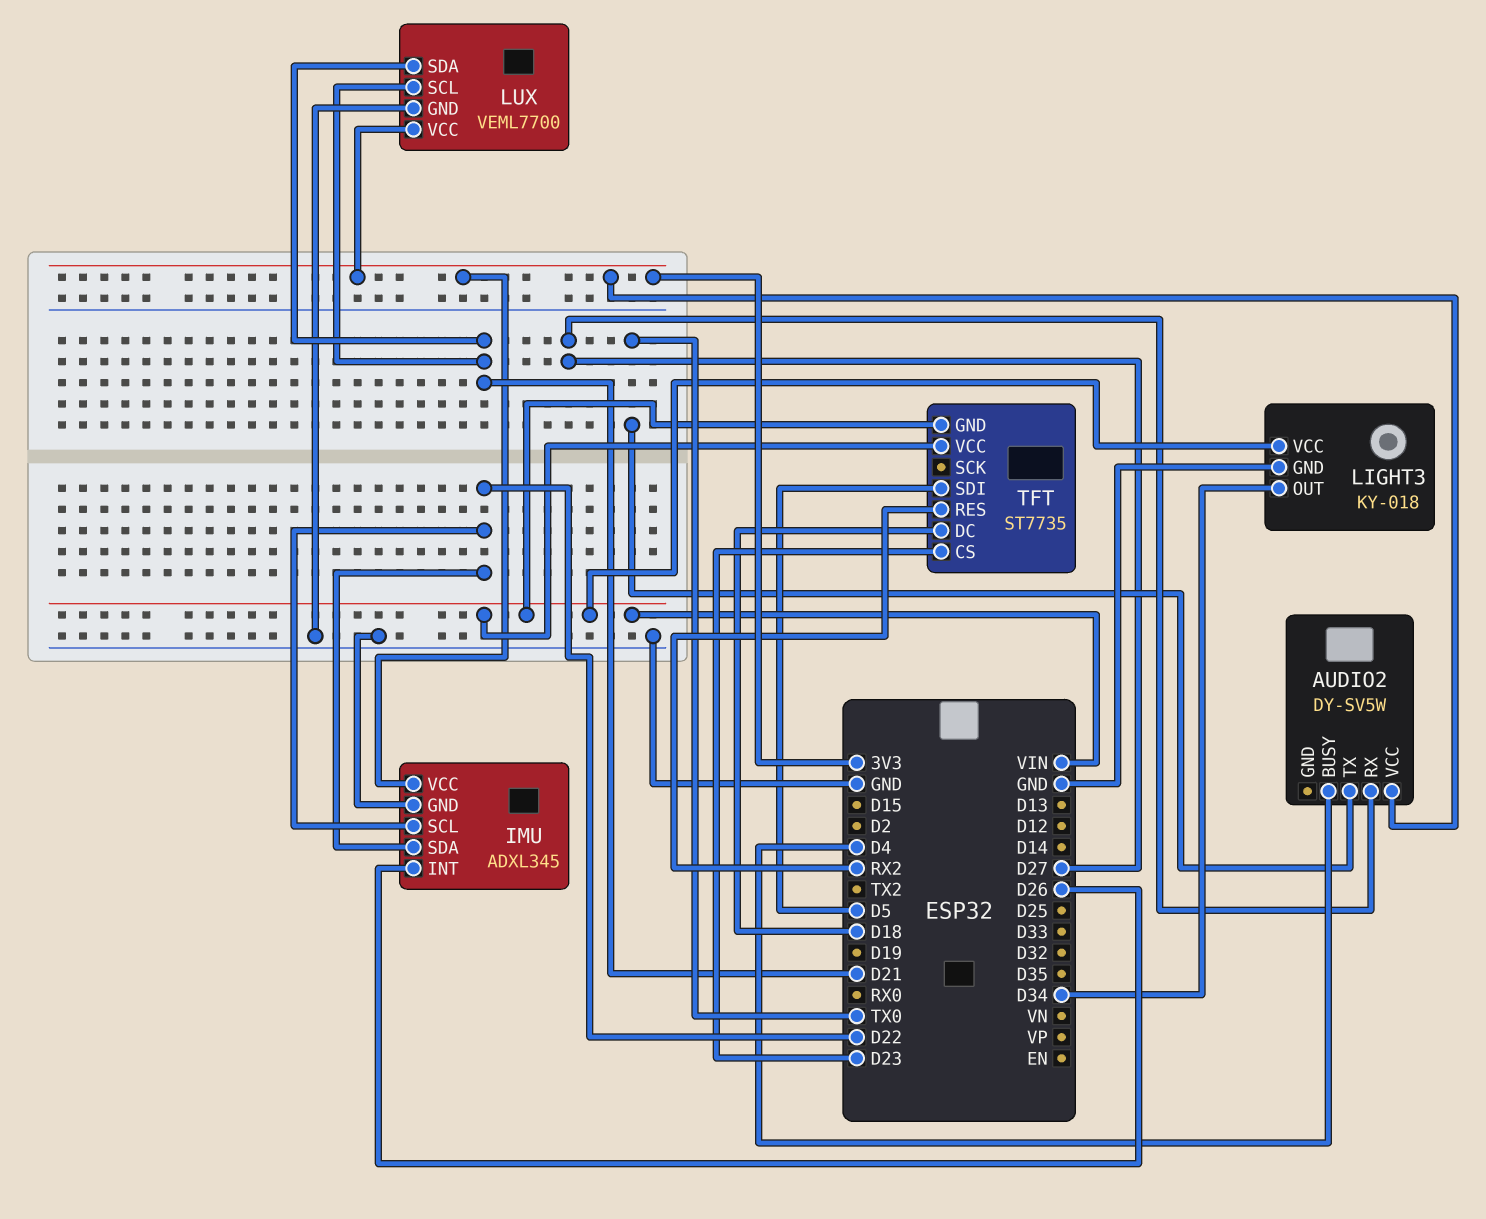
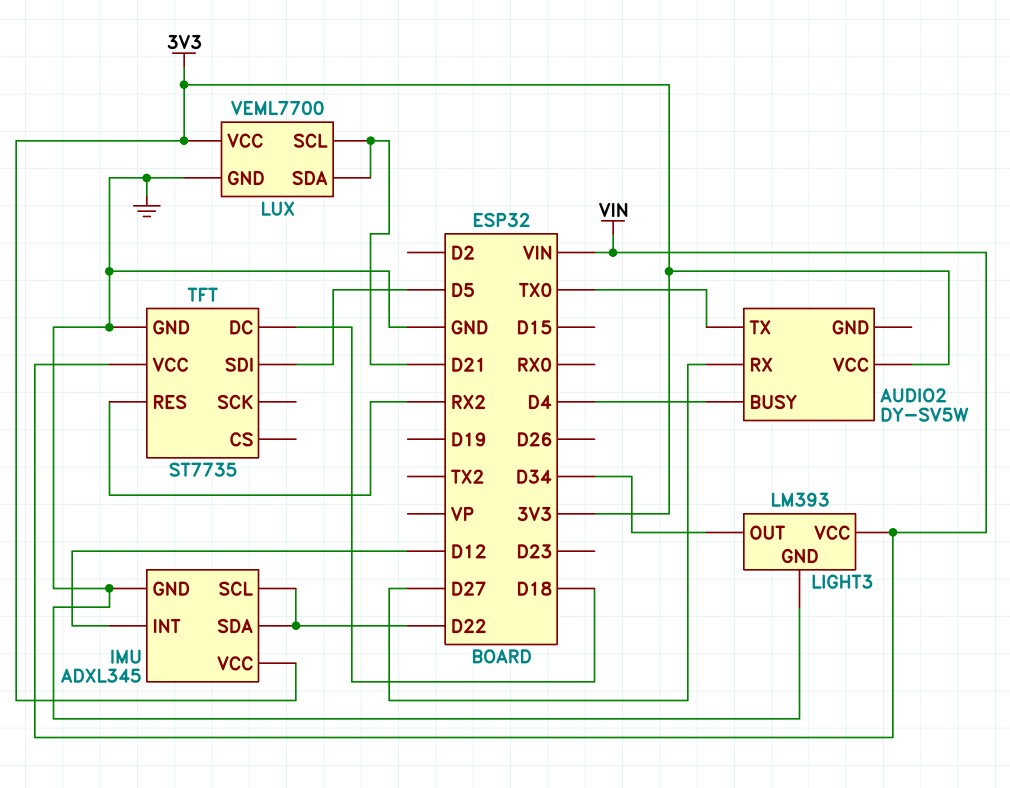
IMU pin INT: D26 -> D12
LIGHT3: KY-018 -> LM393
TFT pin CS: D23 -> none
TFT pin GND: VIN -> GND

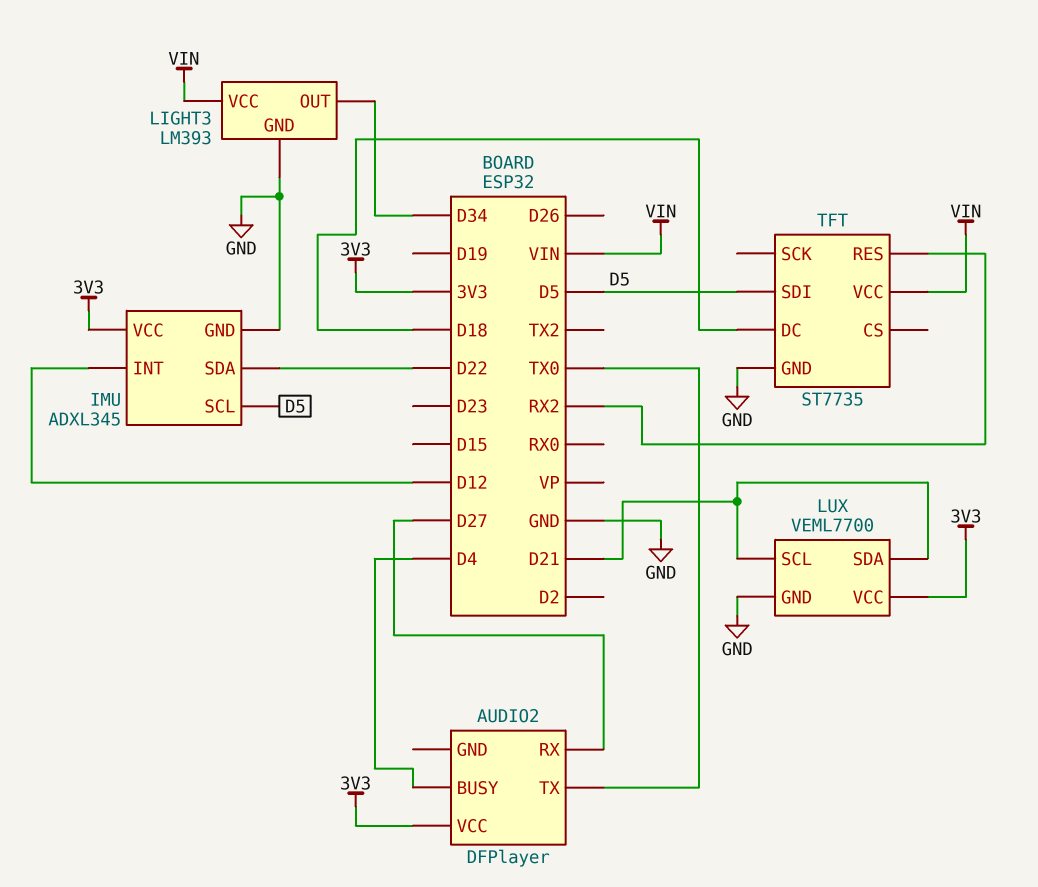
AUDIO2: DY-SV5W -> DFPlayer
IMU pin SCL: D22 -> D5

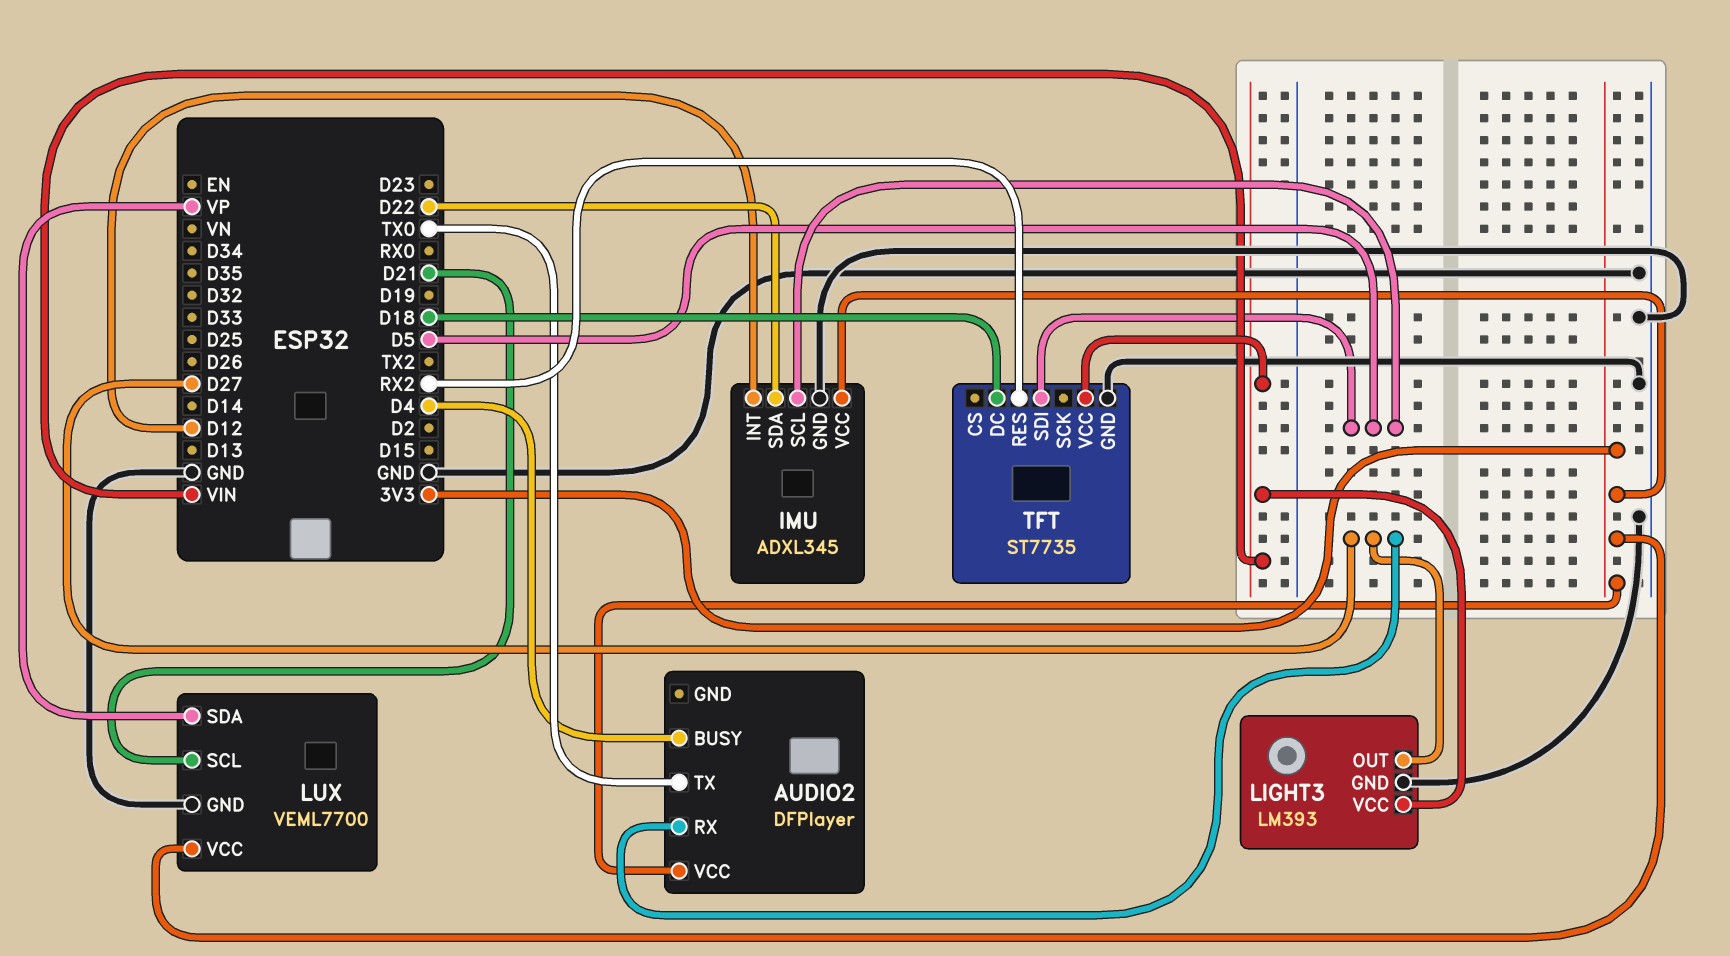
LIGHT3 pin OUT: D34 -> D27
LUX pin SDA: D21 -> VP

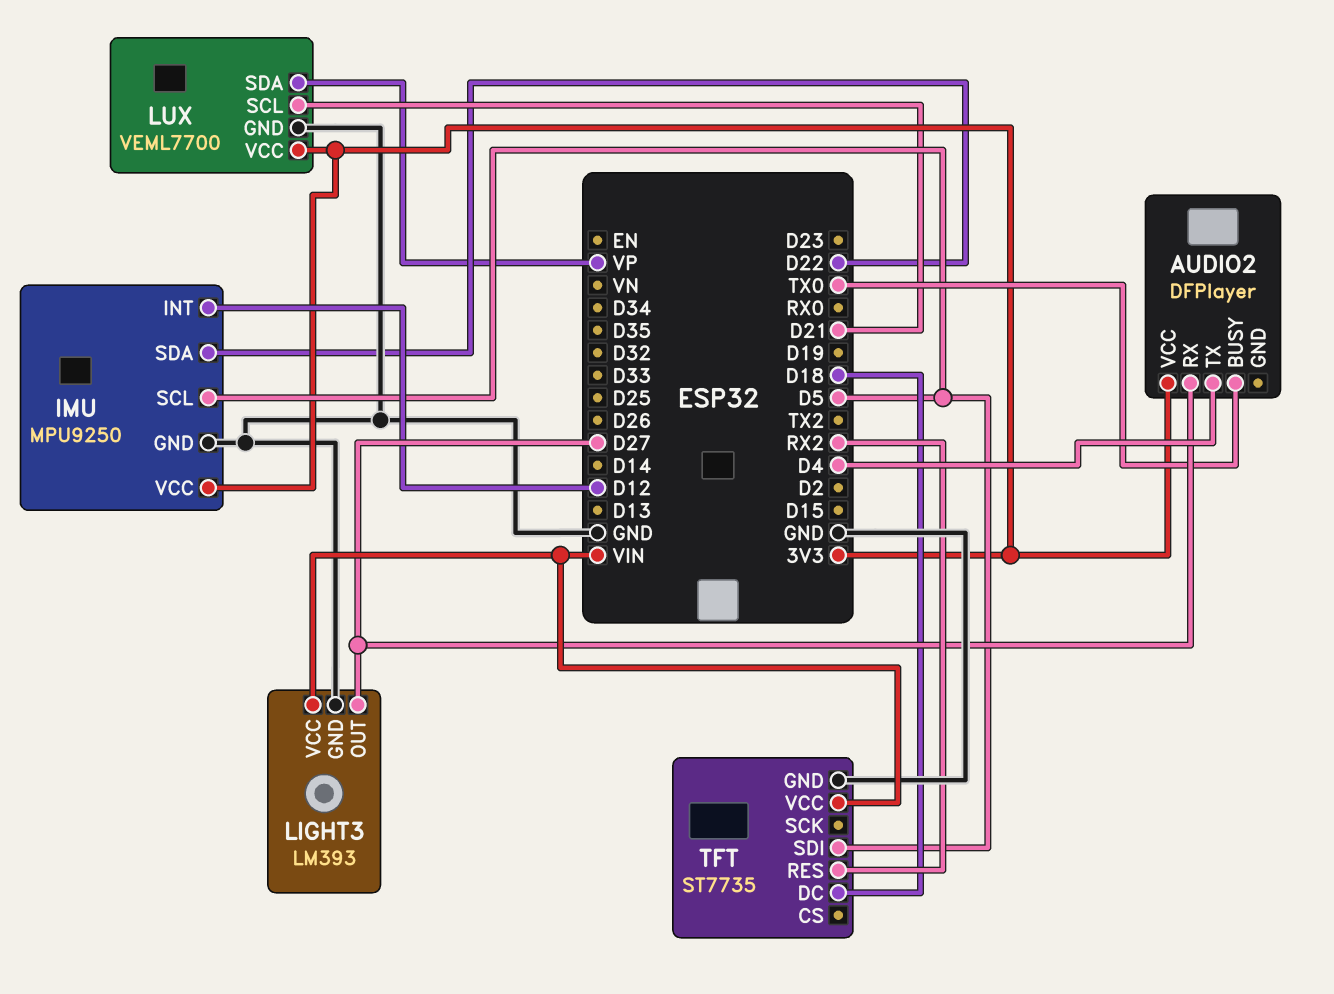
AUDIO2 pin BUSY: D4 -> TX0
AUDIO2 pin TX: TX0 -> D4
IMU: ADXL345 -> MPU9250

